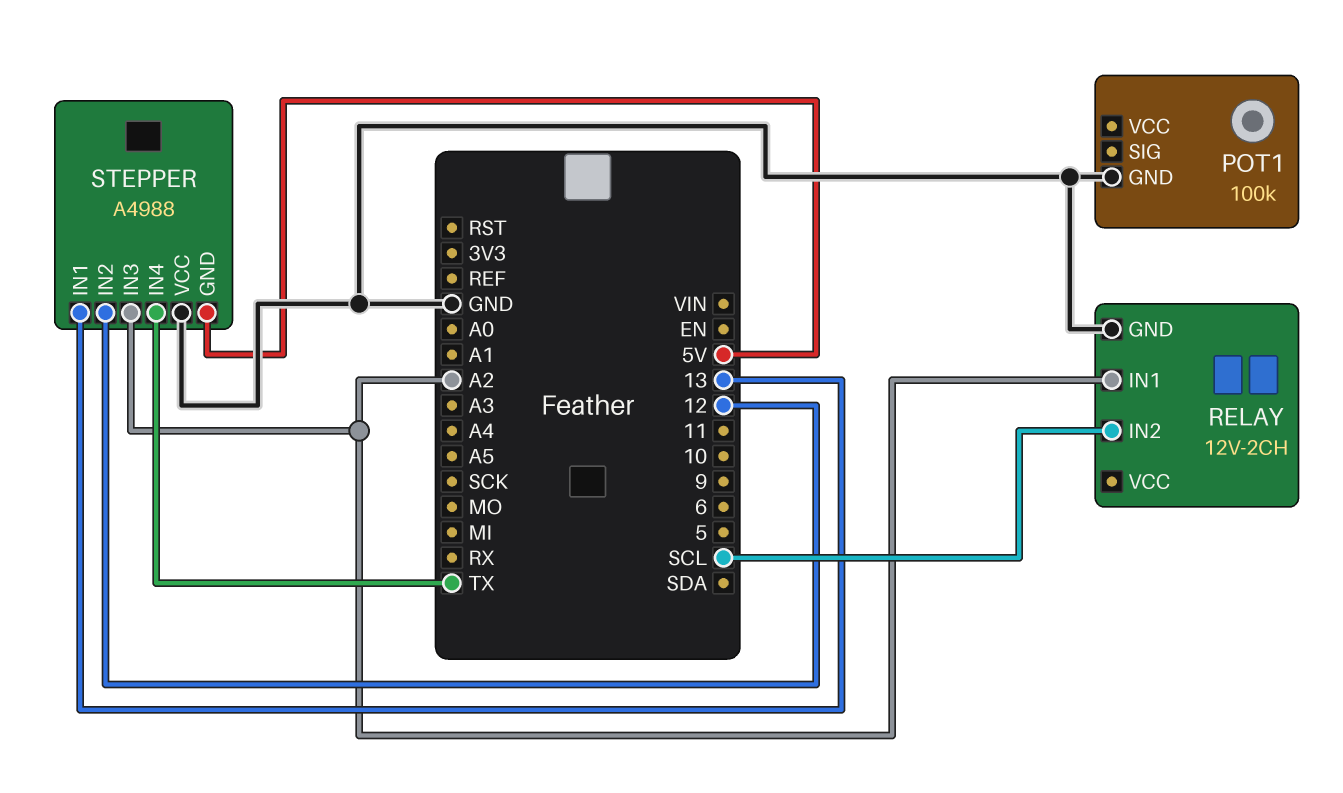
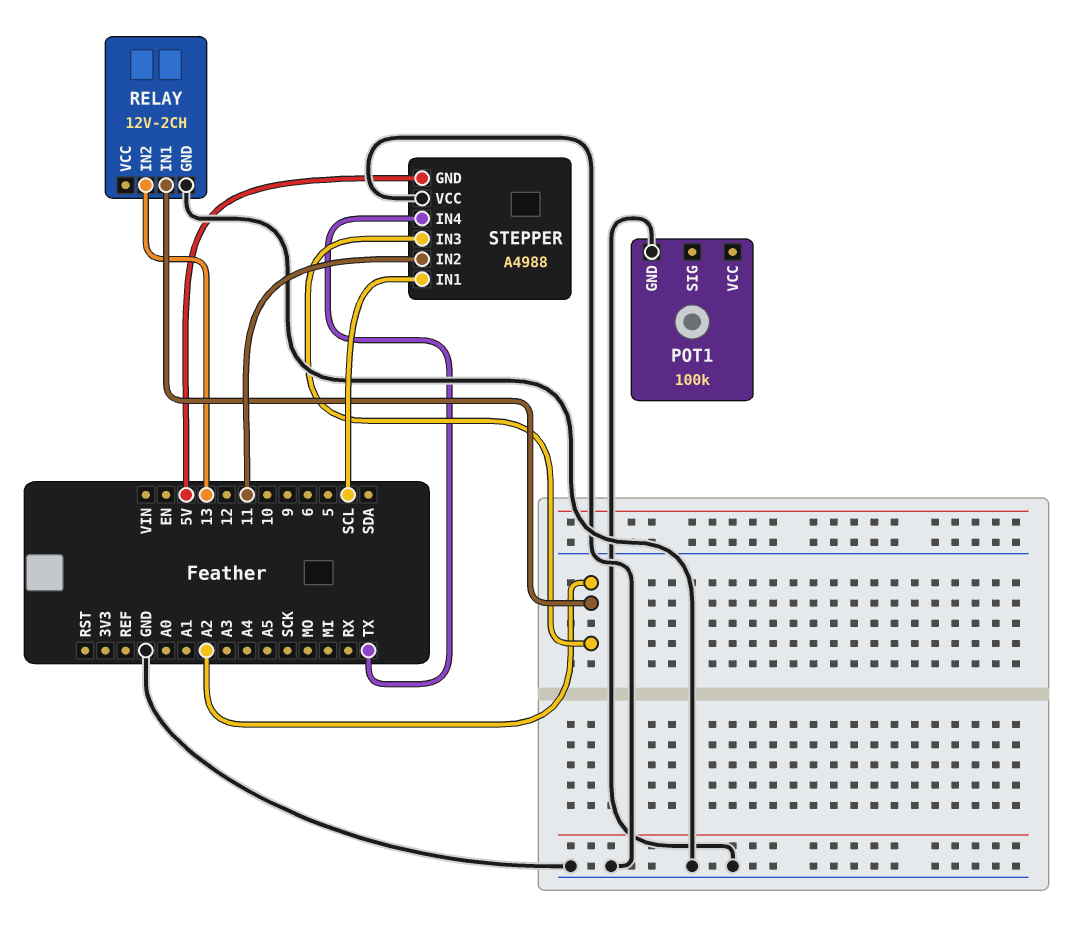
RELAY pin IN2: SCL -> 13
STEPPER pin IN1: 13 -> SCL
STEPPER pin IN2: 12 -> 11

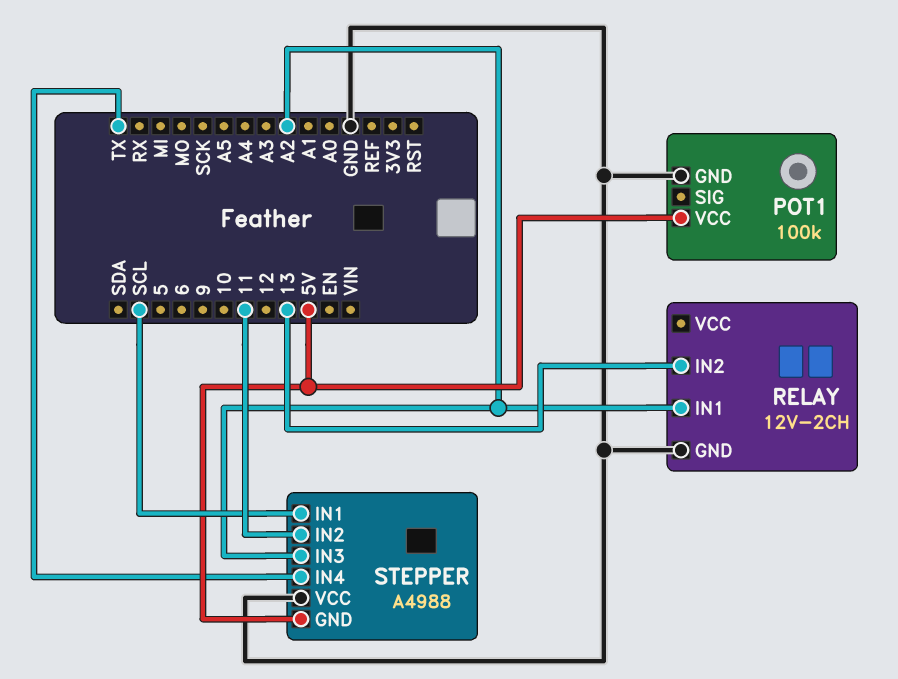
POT1 pin VCC: none -> 5V

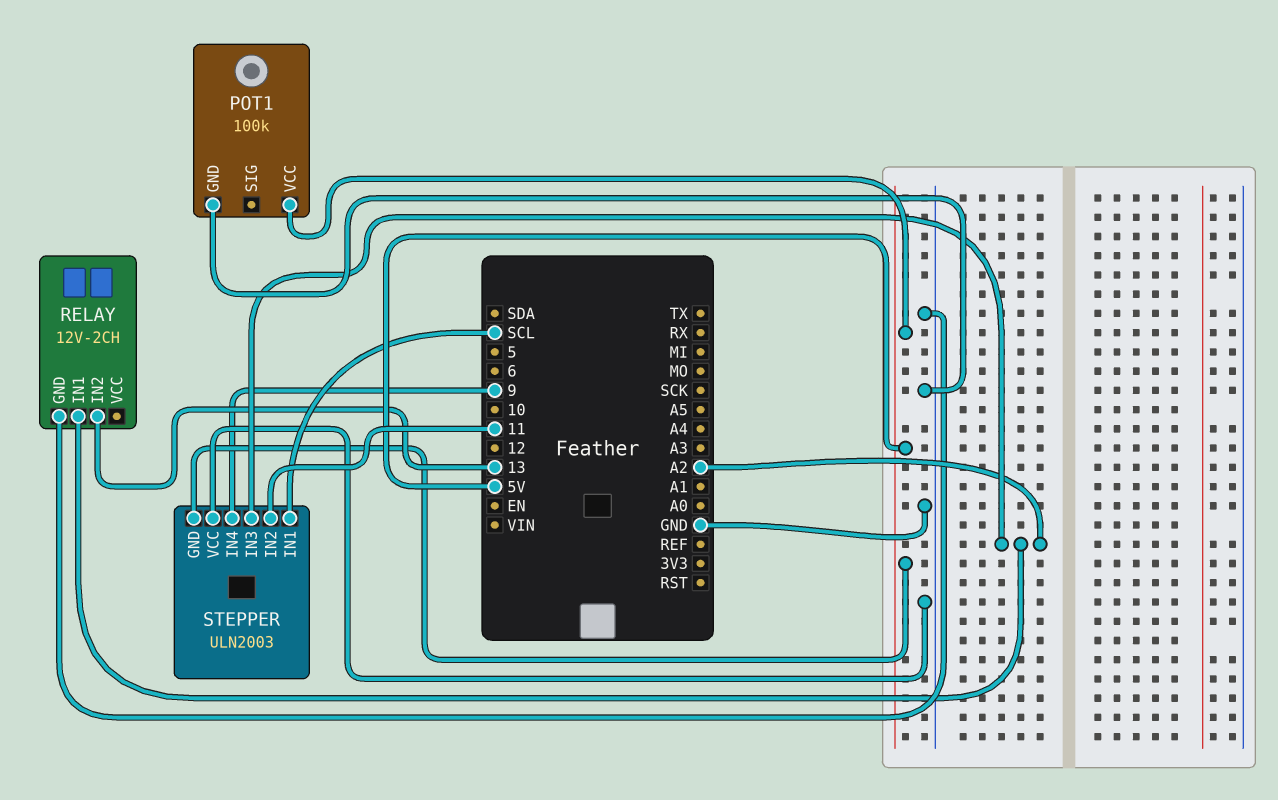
STEPPER: A4988 -> ULN2003
STEPPER pin IN4: TX -> 9

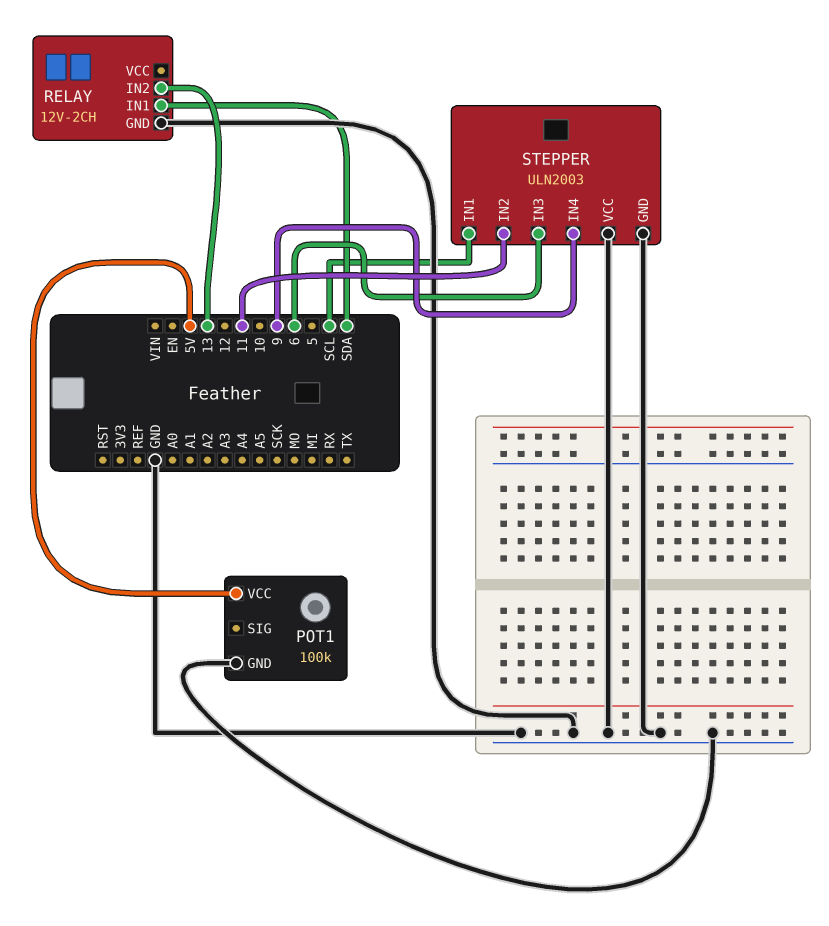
RELAY pin IN1: A2 -> SDA
STEPPER pin GND: 5V -> GND
STEPPER pin IN3: A2 -> 6

